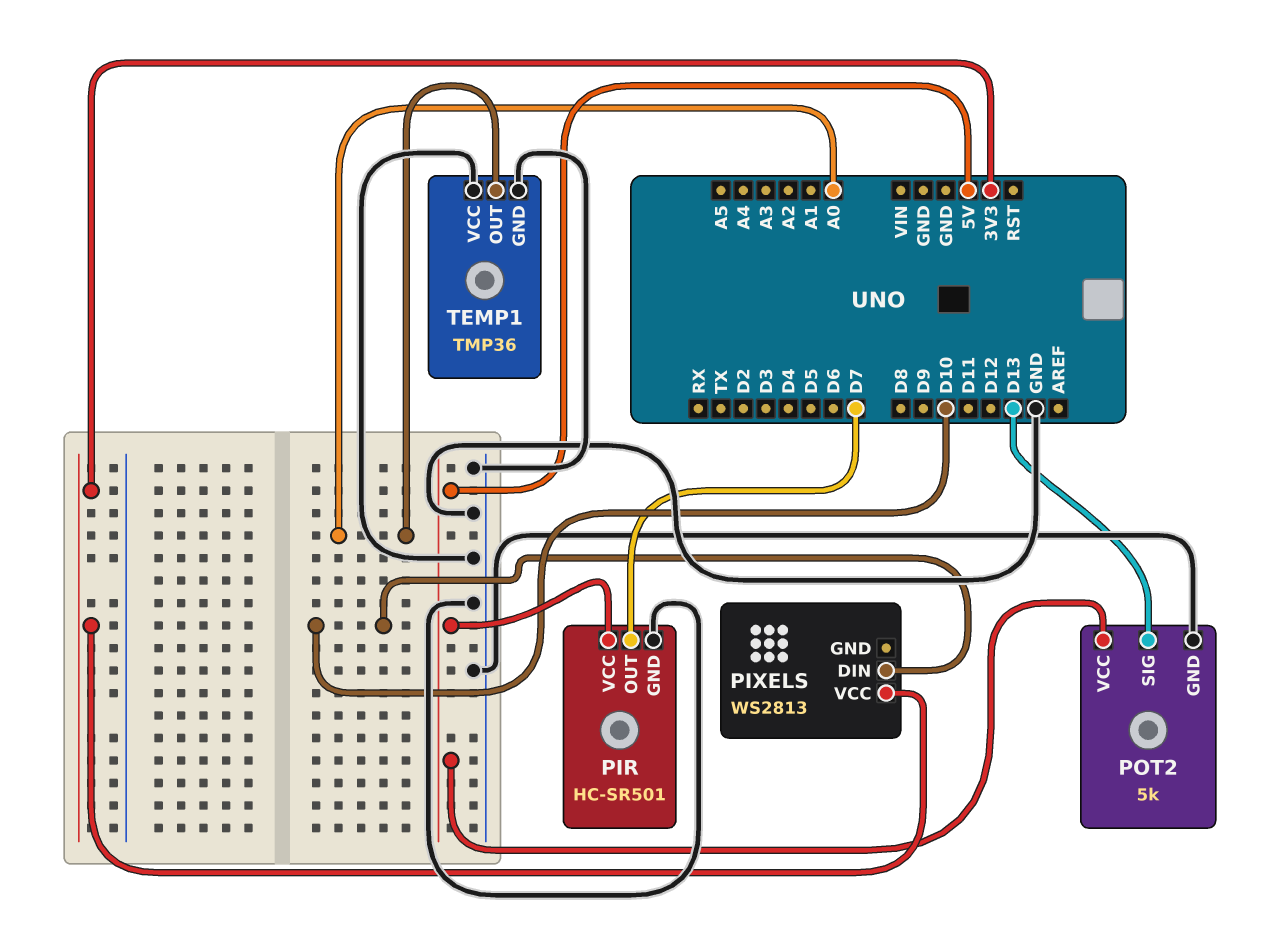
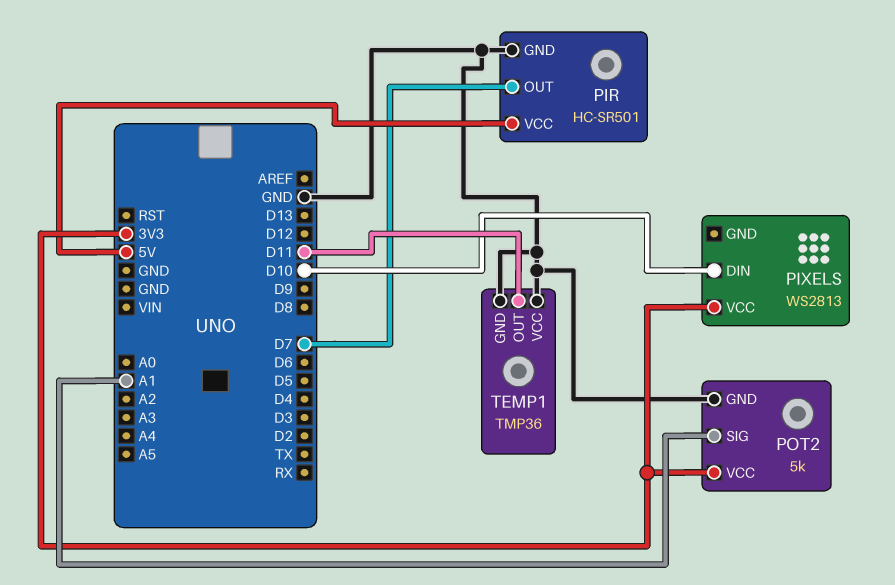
POT2 pin SIG: D13 -> A1
POT2 pin VCC: 5V -> 3V3
TEMP1 pin OUT: A0 -> D11

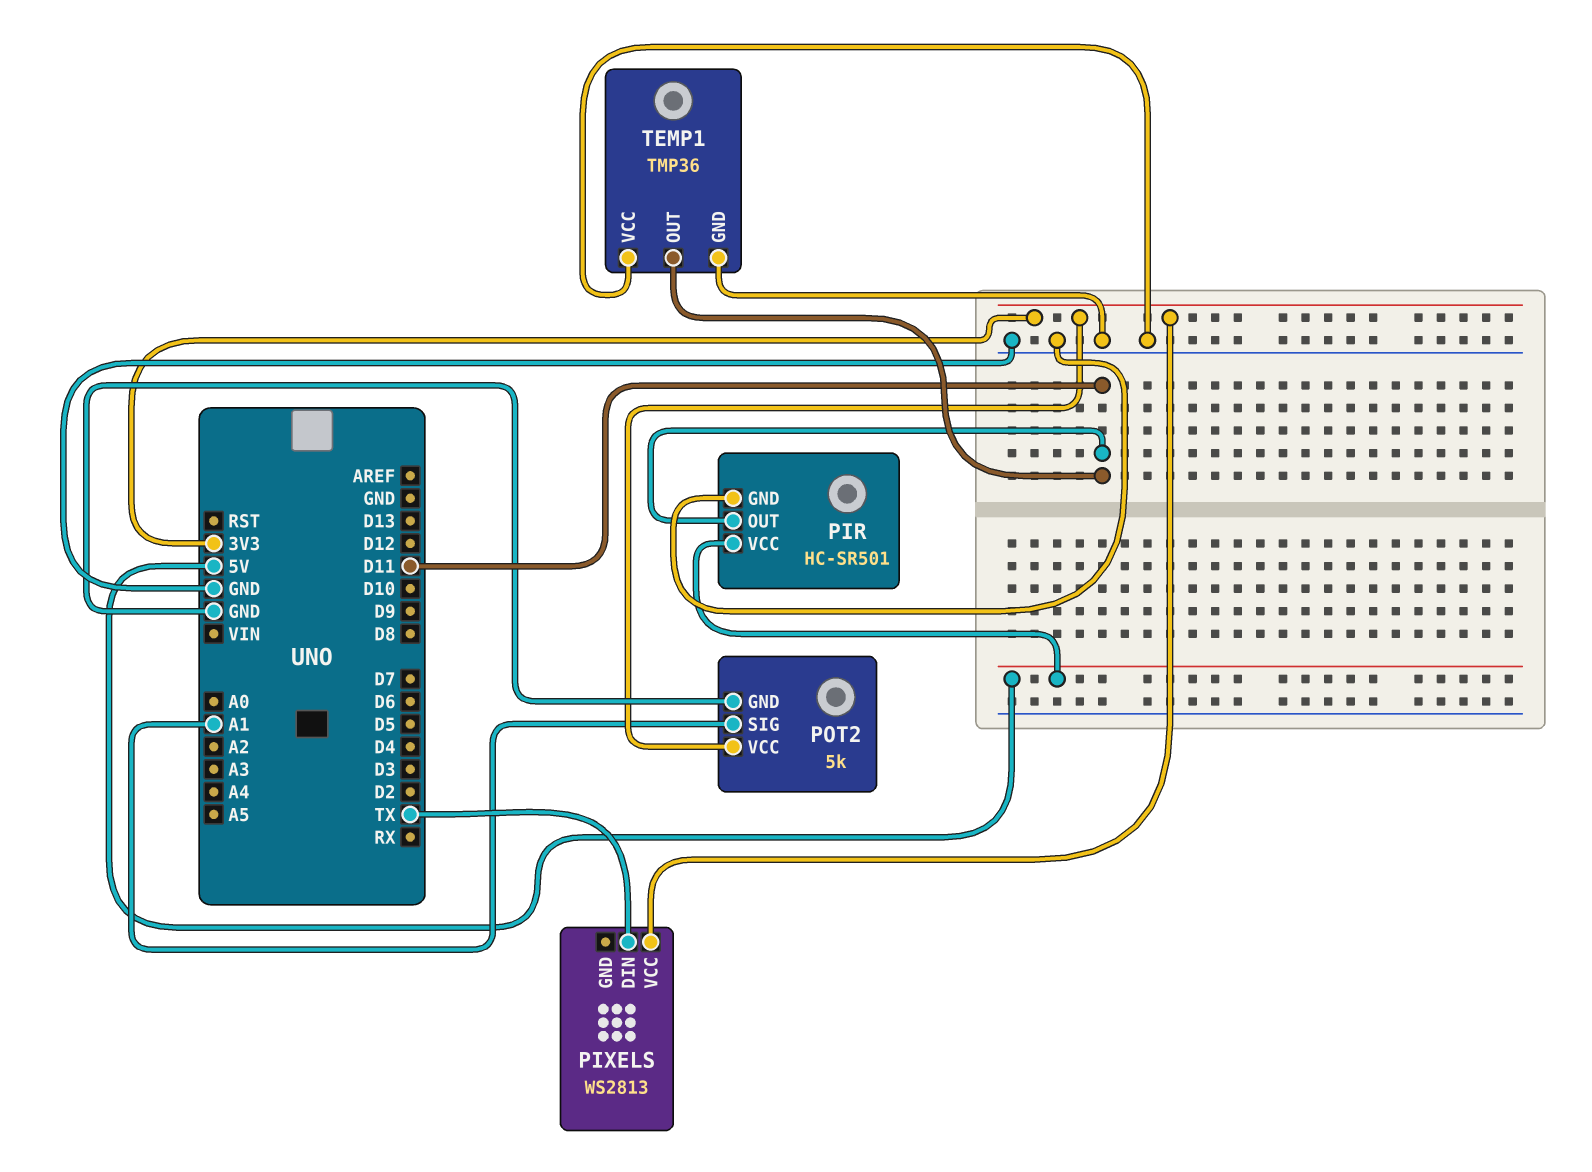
PIR pin OUT: D7 -> D11
PIXELS pin DIN: D10 -> TX

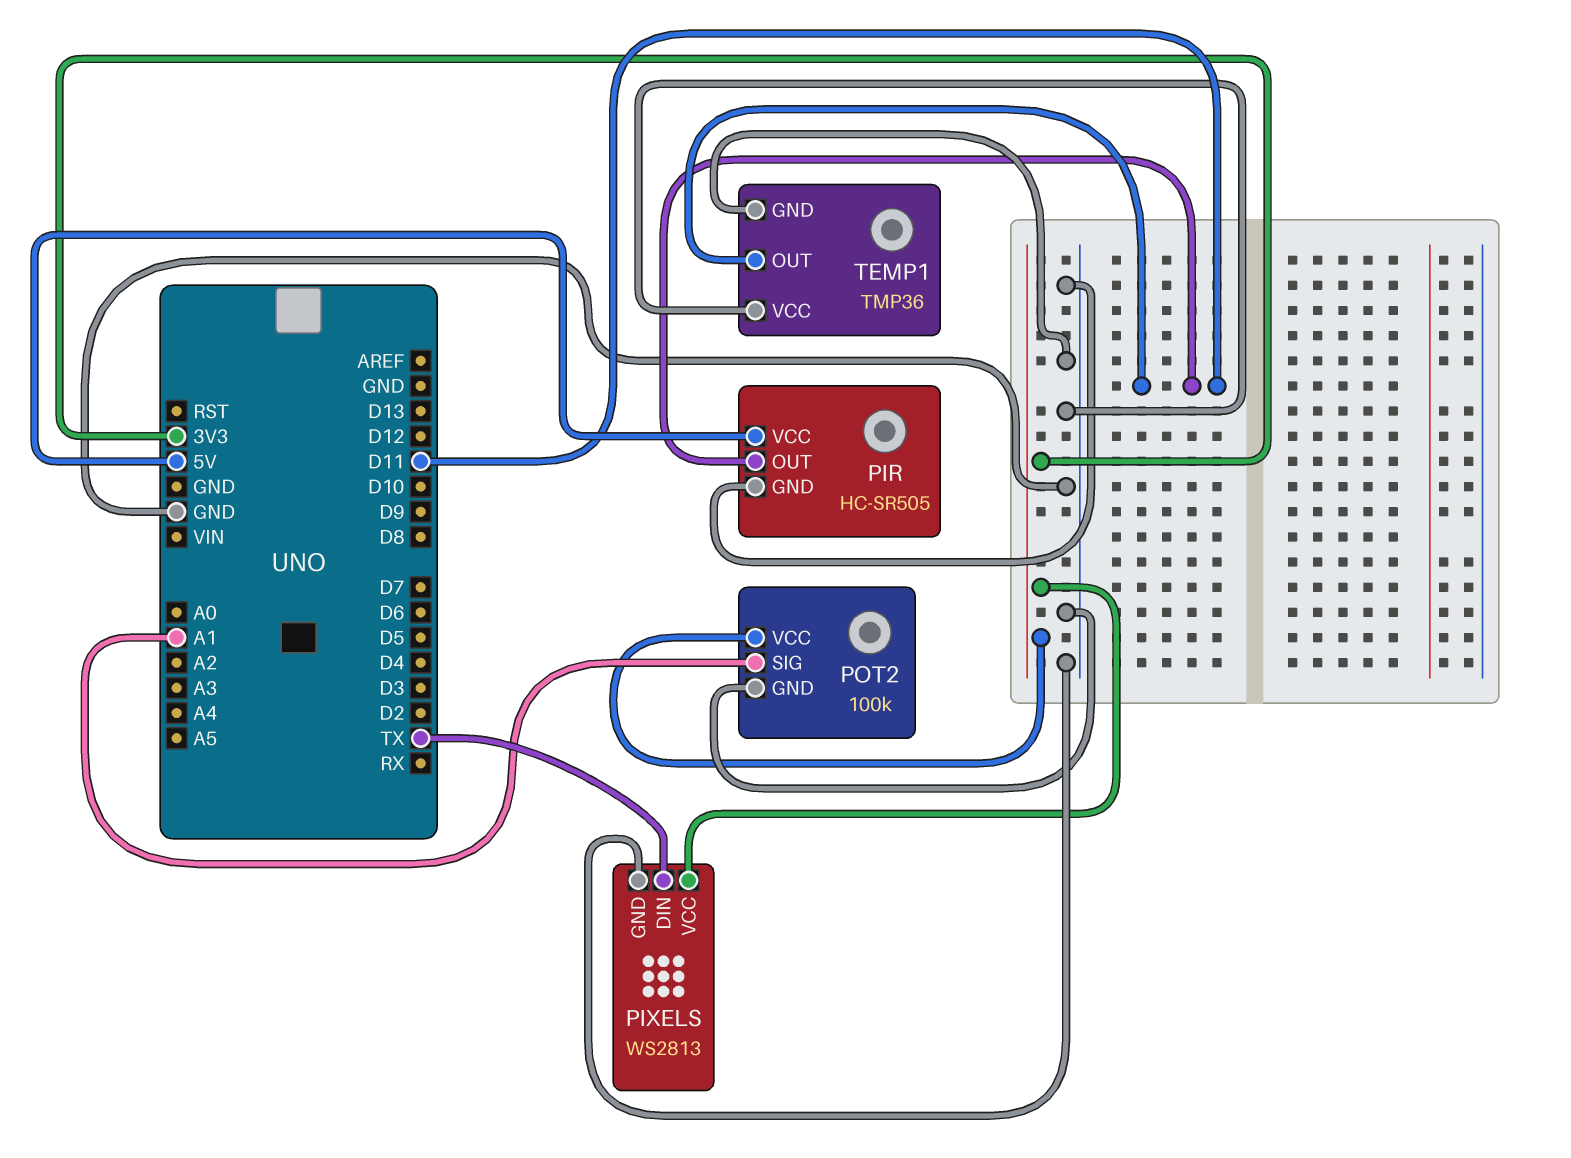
PIR: HC-SR501 -> HC-SR505
PIXELS pin GND: none -> GND
POT2: 5k -> 100k

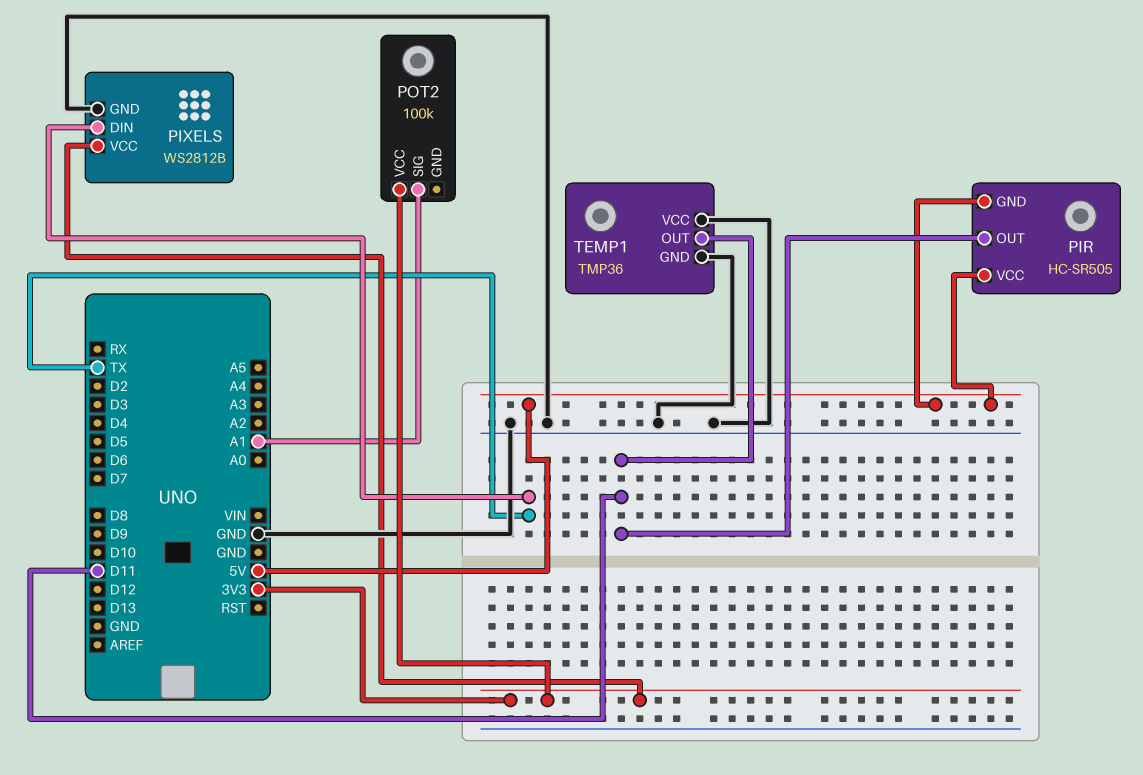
PIR pin GND: GND -> 5V
PIXELS: WS2813 -> WS2812B
POT2 pin GND: GND -> none

